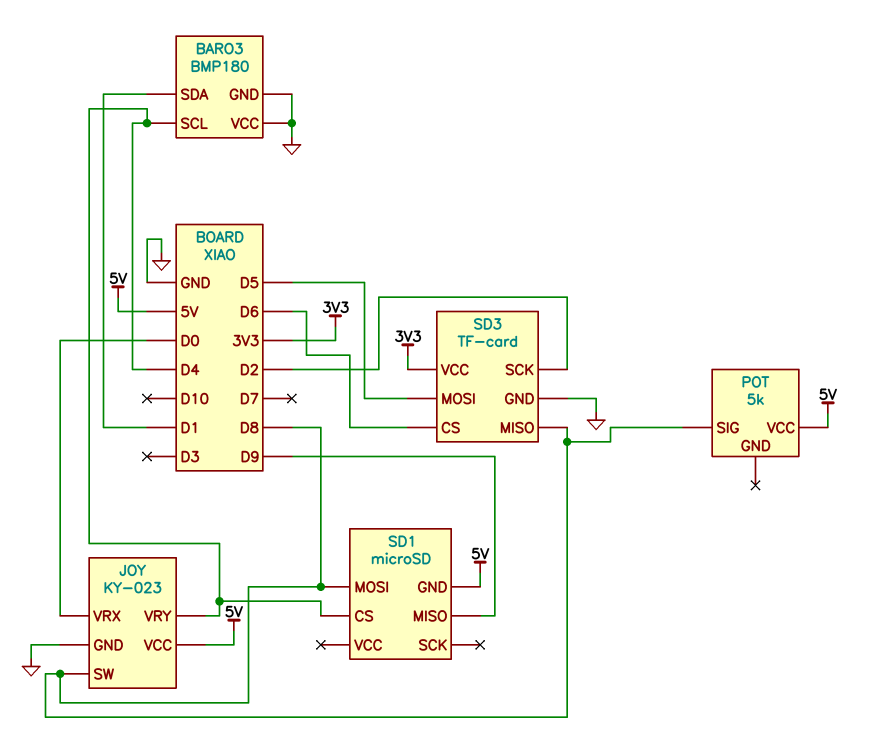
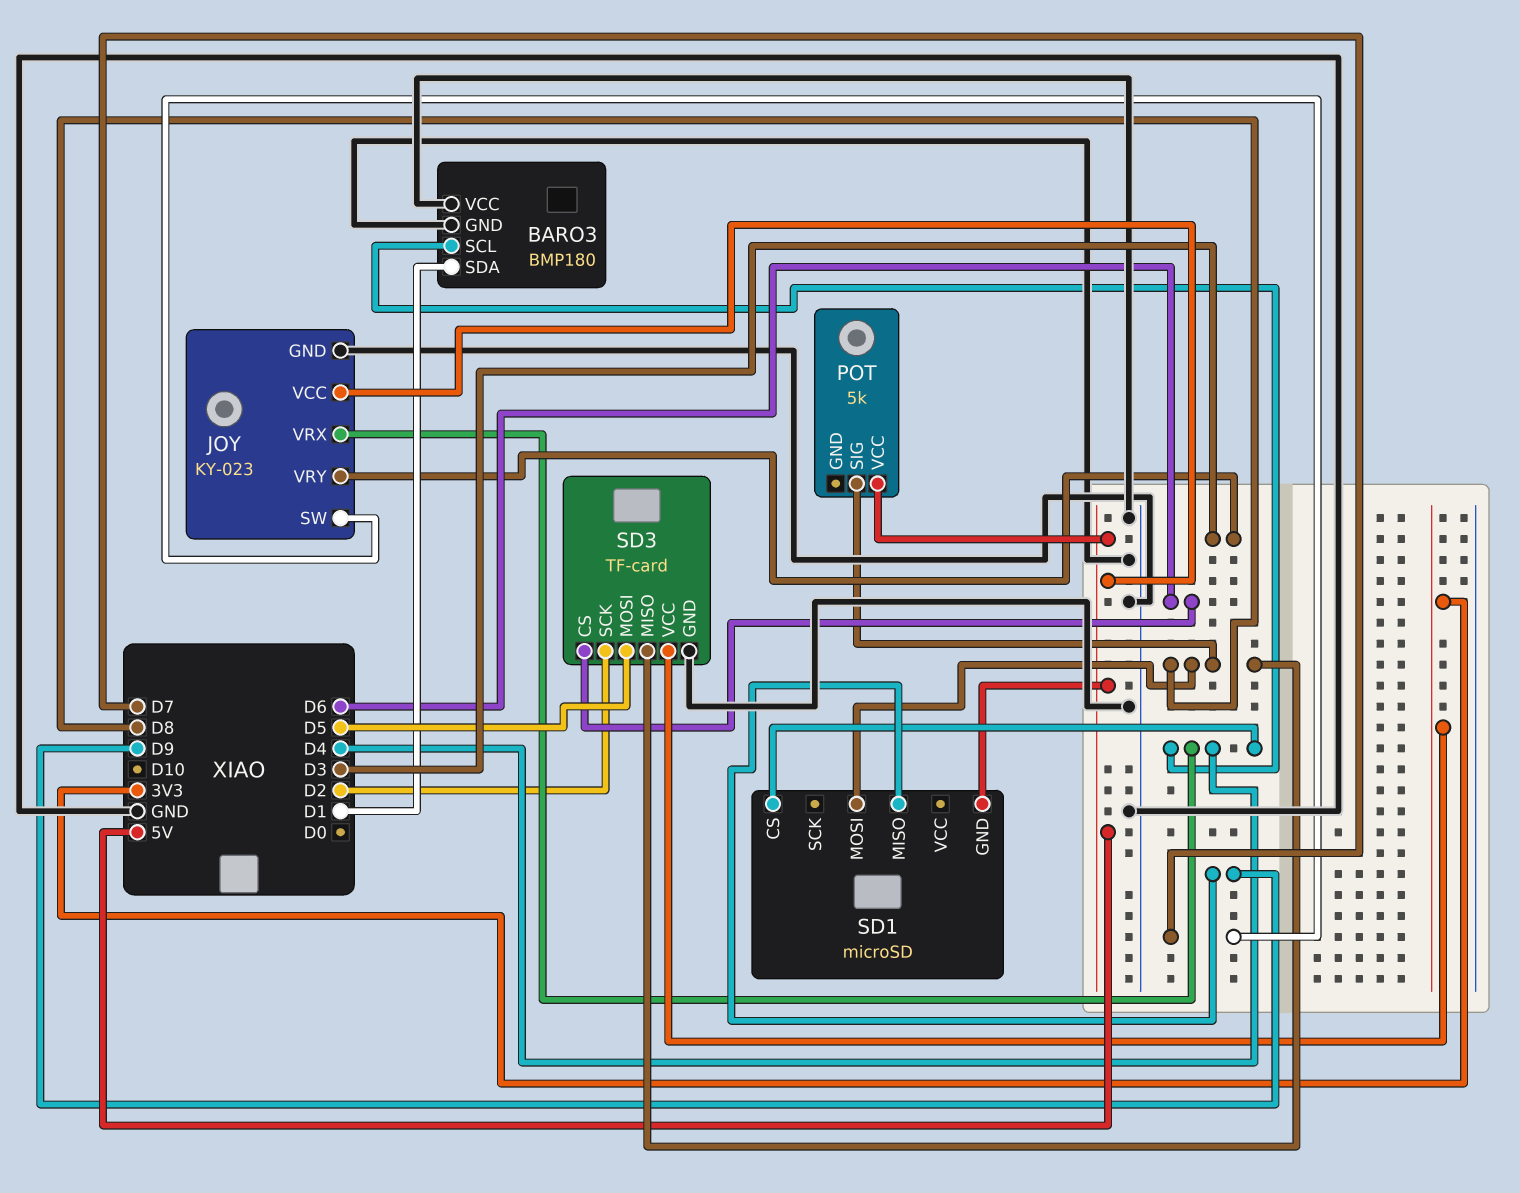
JOY pin SW: D8 -> D7
JOY pin VRX: D0 -> D4
JOY pin VRY: D4 -> D3

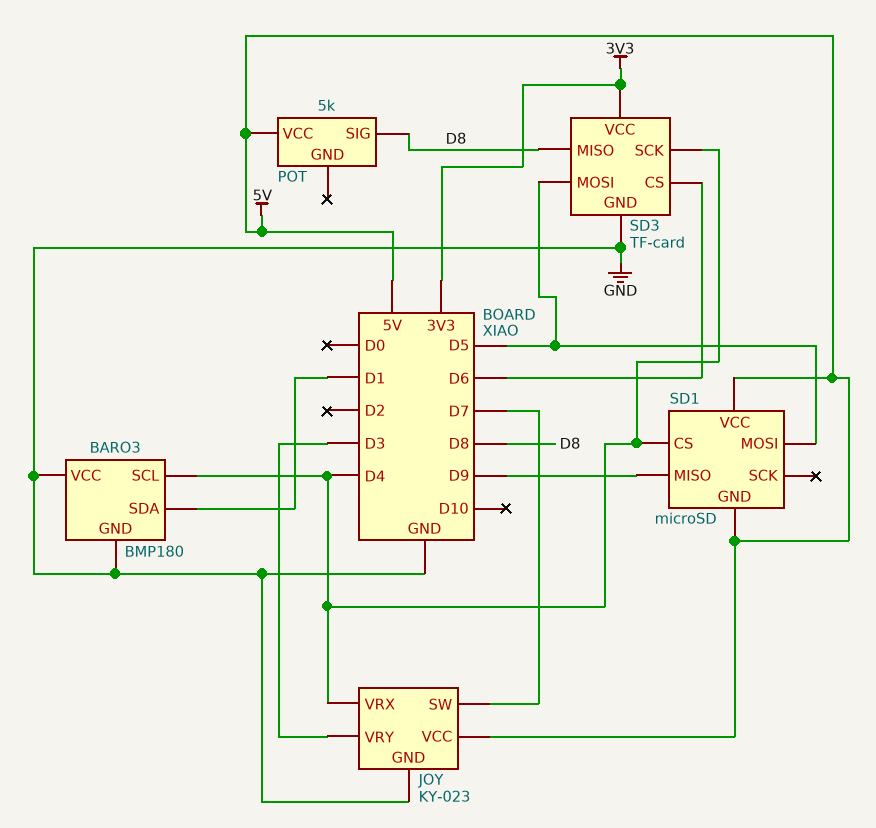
SD1 pin MOSI: D8 -> D5
SD1 pin VCC: none -> 5V
SD3 pin SCK: D2 -> D4

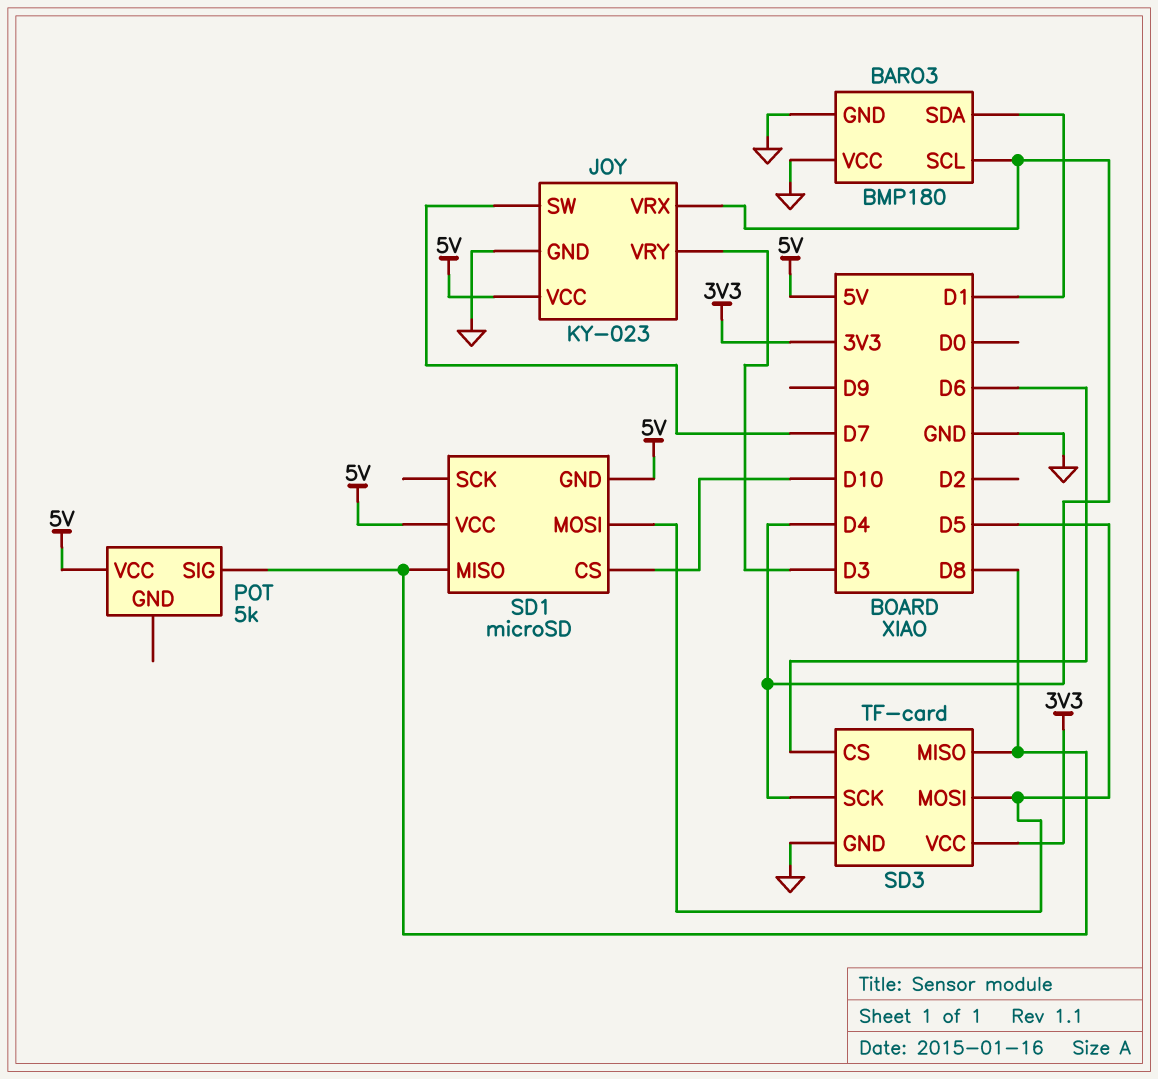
SD1 pin CS: D4 -> D10
SD1 pin MISO: D9 -> D8

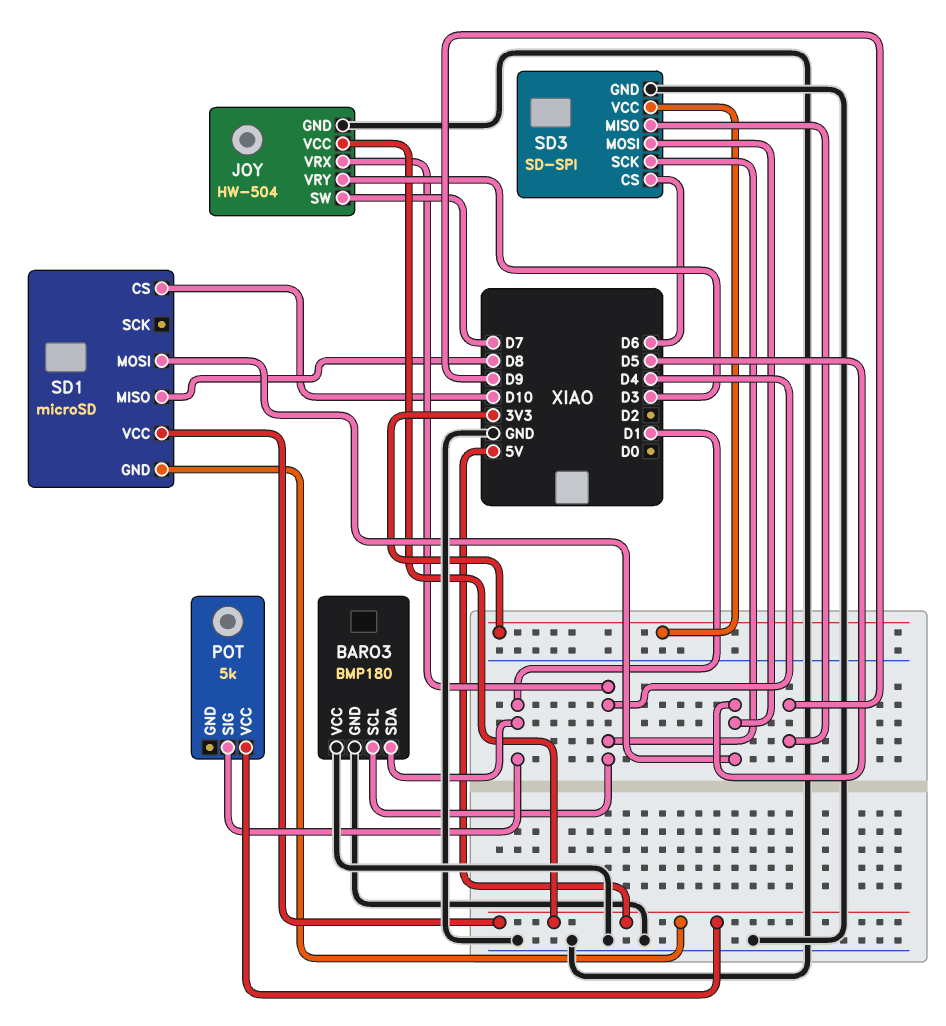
JOY: KY-023 -> HW-504
POT pin SIG: D8 -> D1
SD3: TF-card -> SD-SPI
SD3 pin MISO: D8 -> D9

